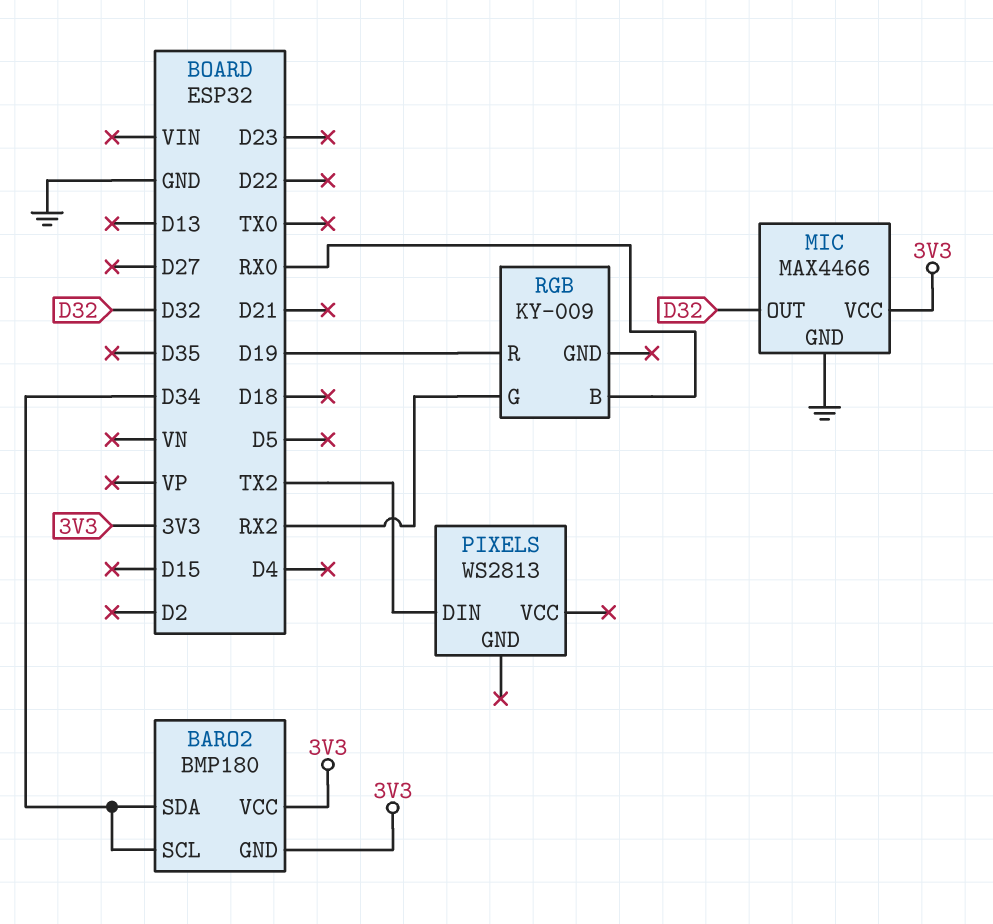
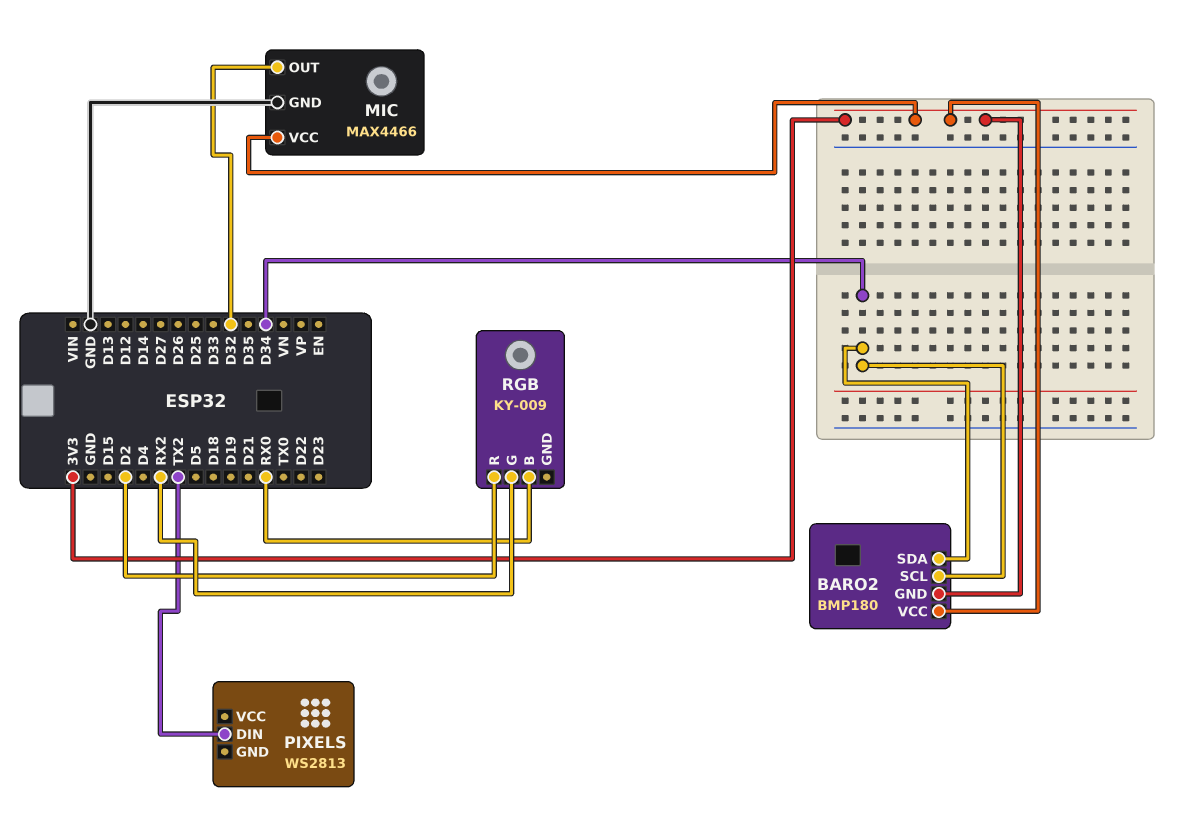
RGB pin R: D19 -> D2

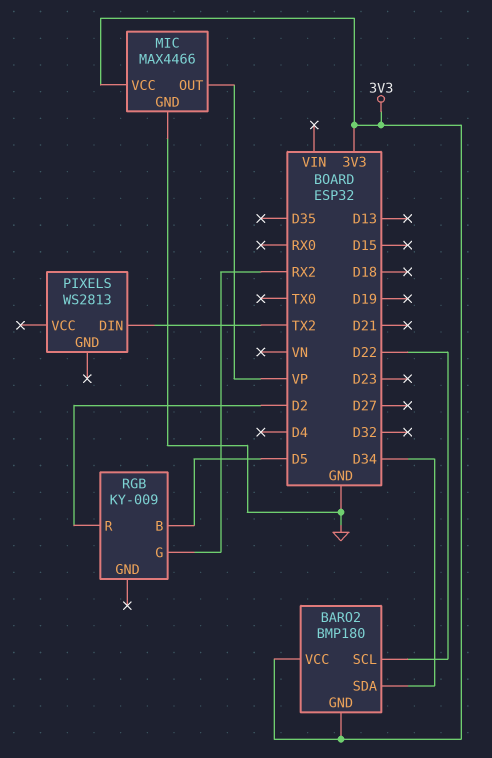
BARO2 pin SCL: D34 -> D22
MIC pin OUT: D32 -> VP
RGB pin B: RX0 -> D5

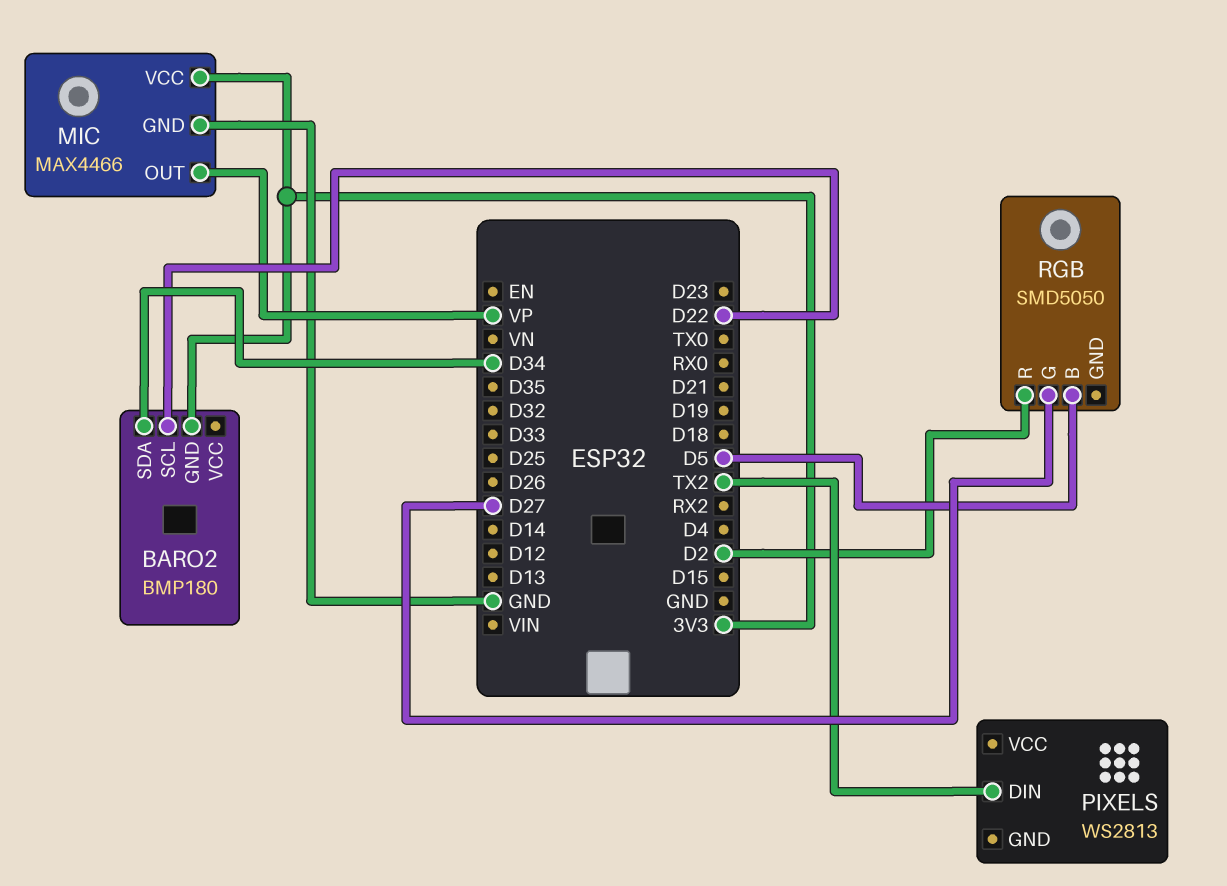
BARO2 pin VCC: 3V3 -> none
RGB: KY-009 -> SMD5050
RGB pin G: RX2 -> D27

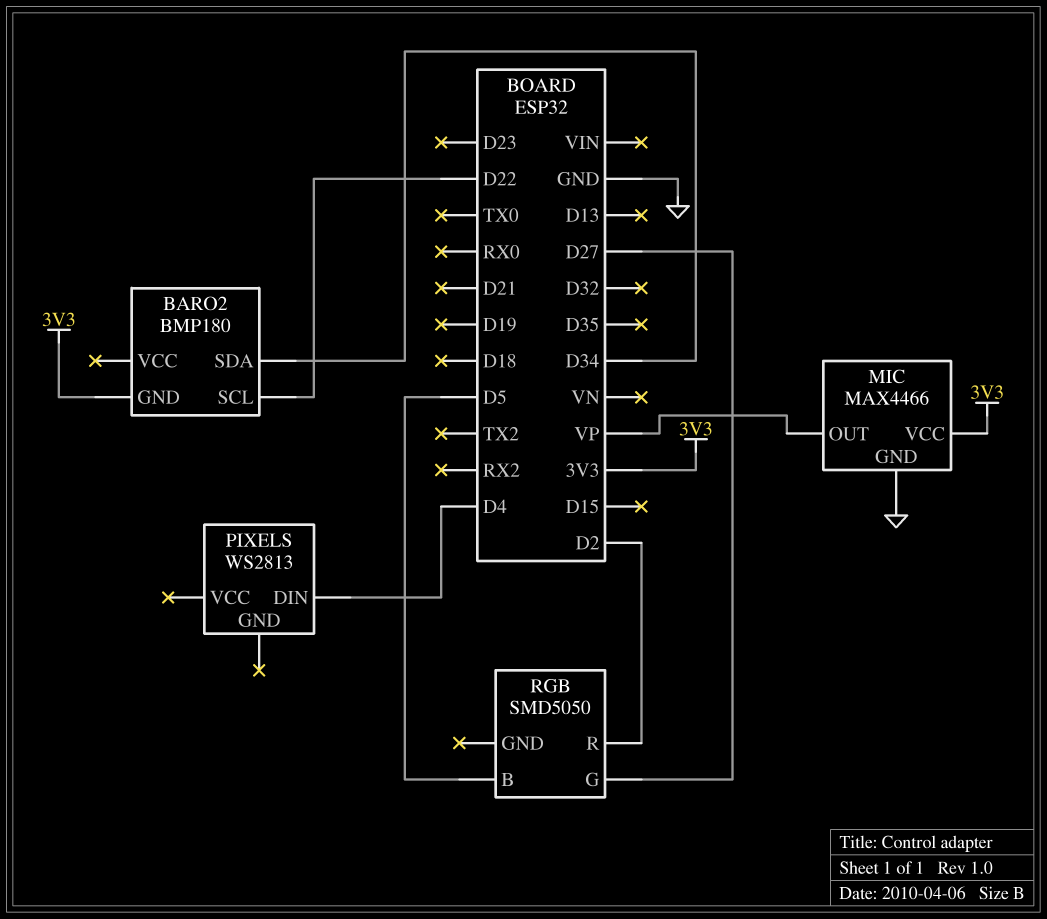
PIXELS pin DIN: TX2 -> D4

